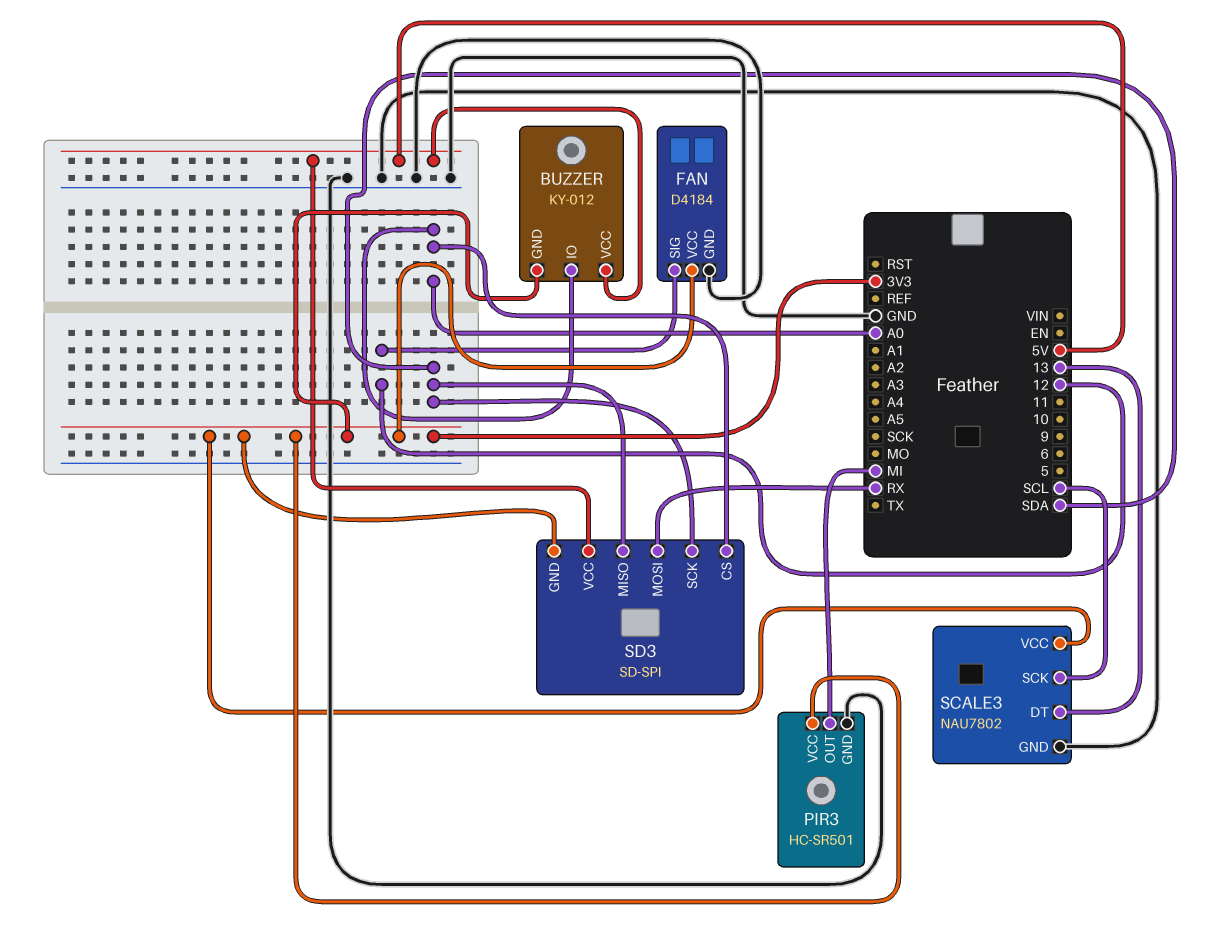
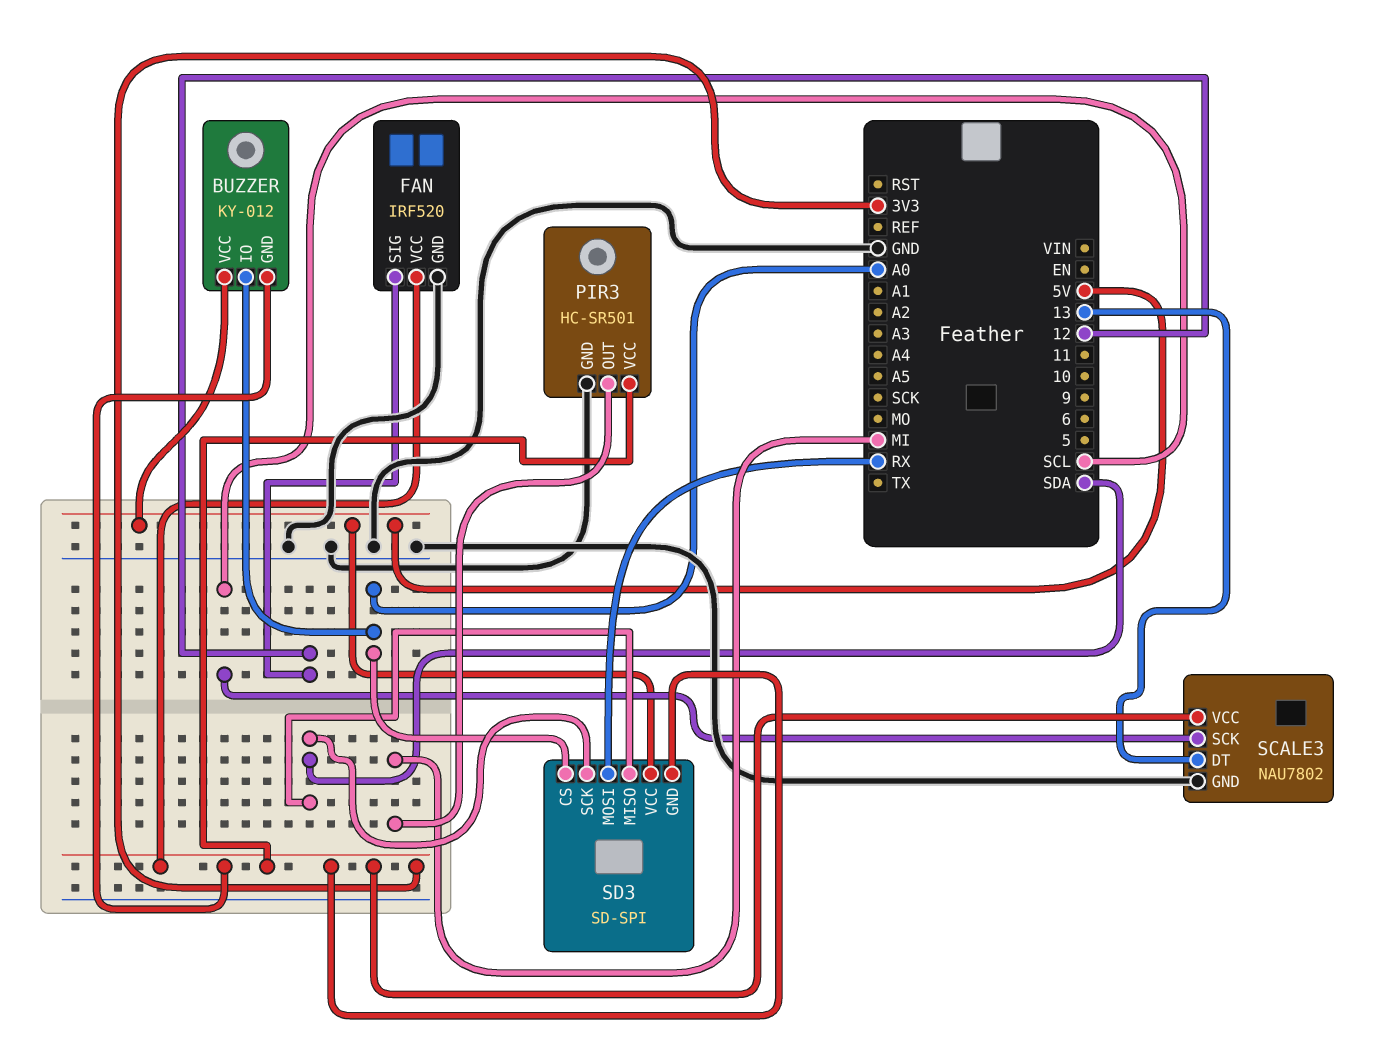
FAN: D4184 -> IRF520

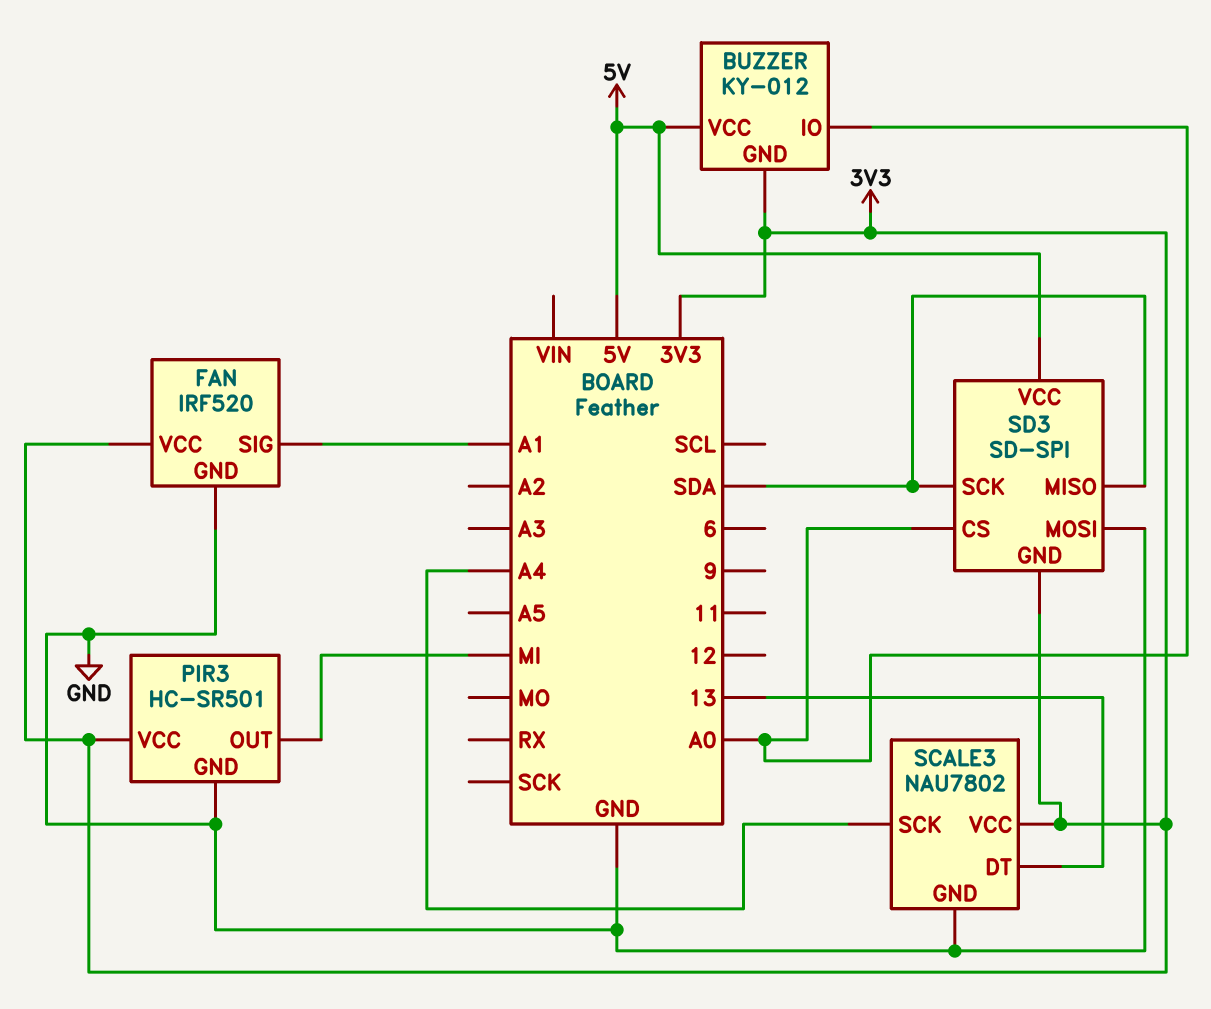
FAN pin SIG: 12 -> A1
SCALE3 pin SCK: SCL -> A4
SD3 pin MOSI: RX -> GND

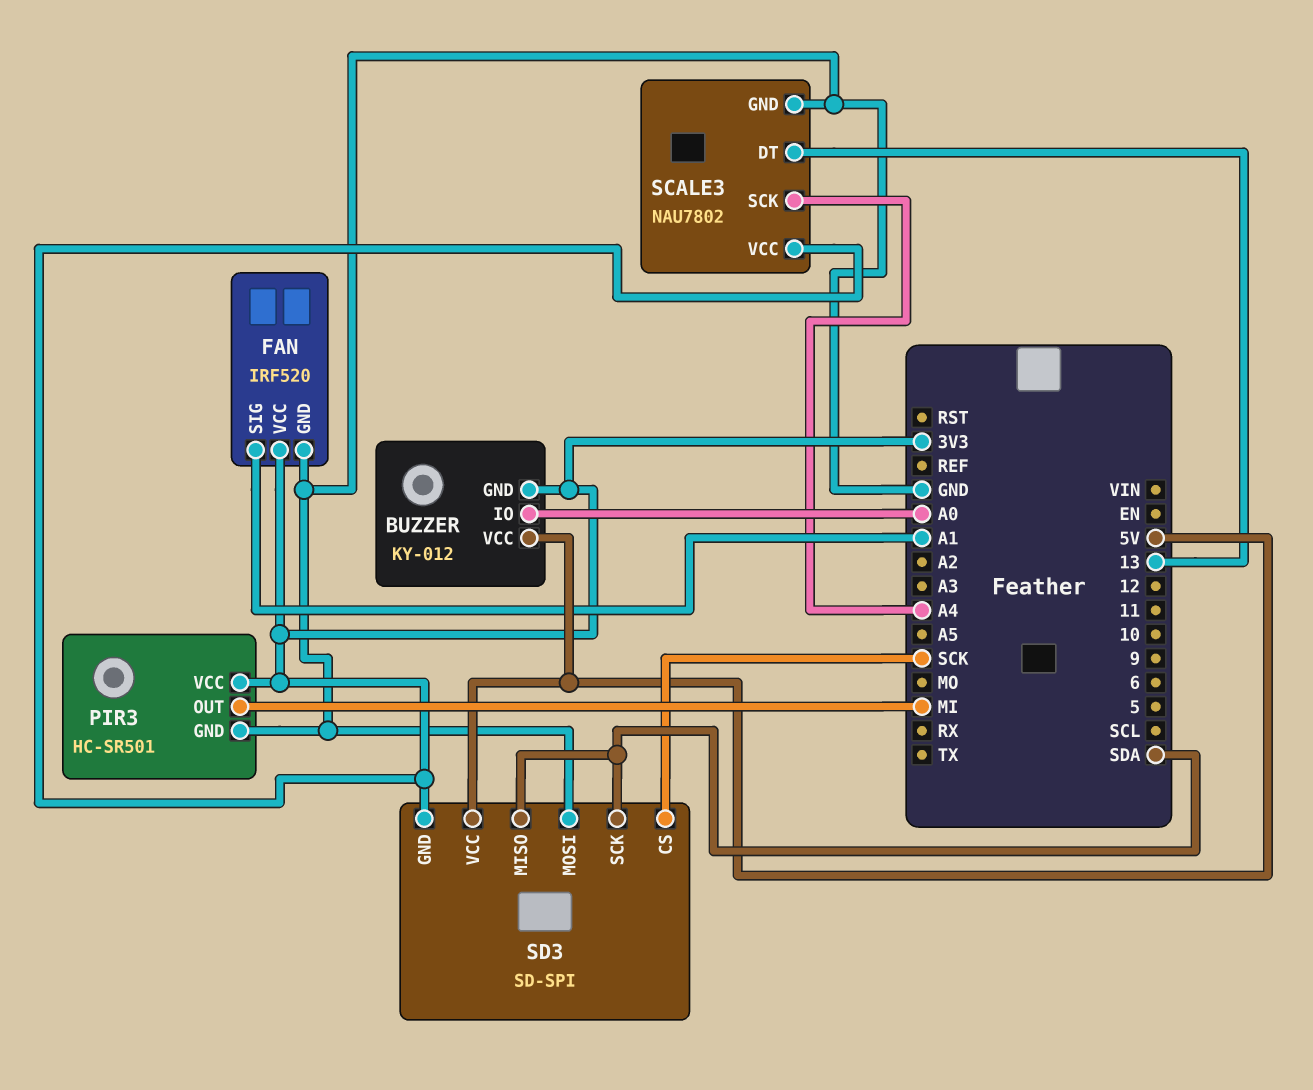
SD3 pin CS: A0 -> SCK

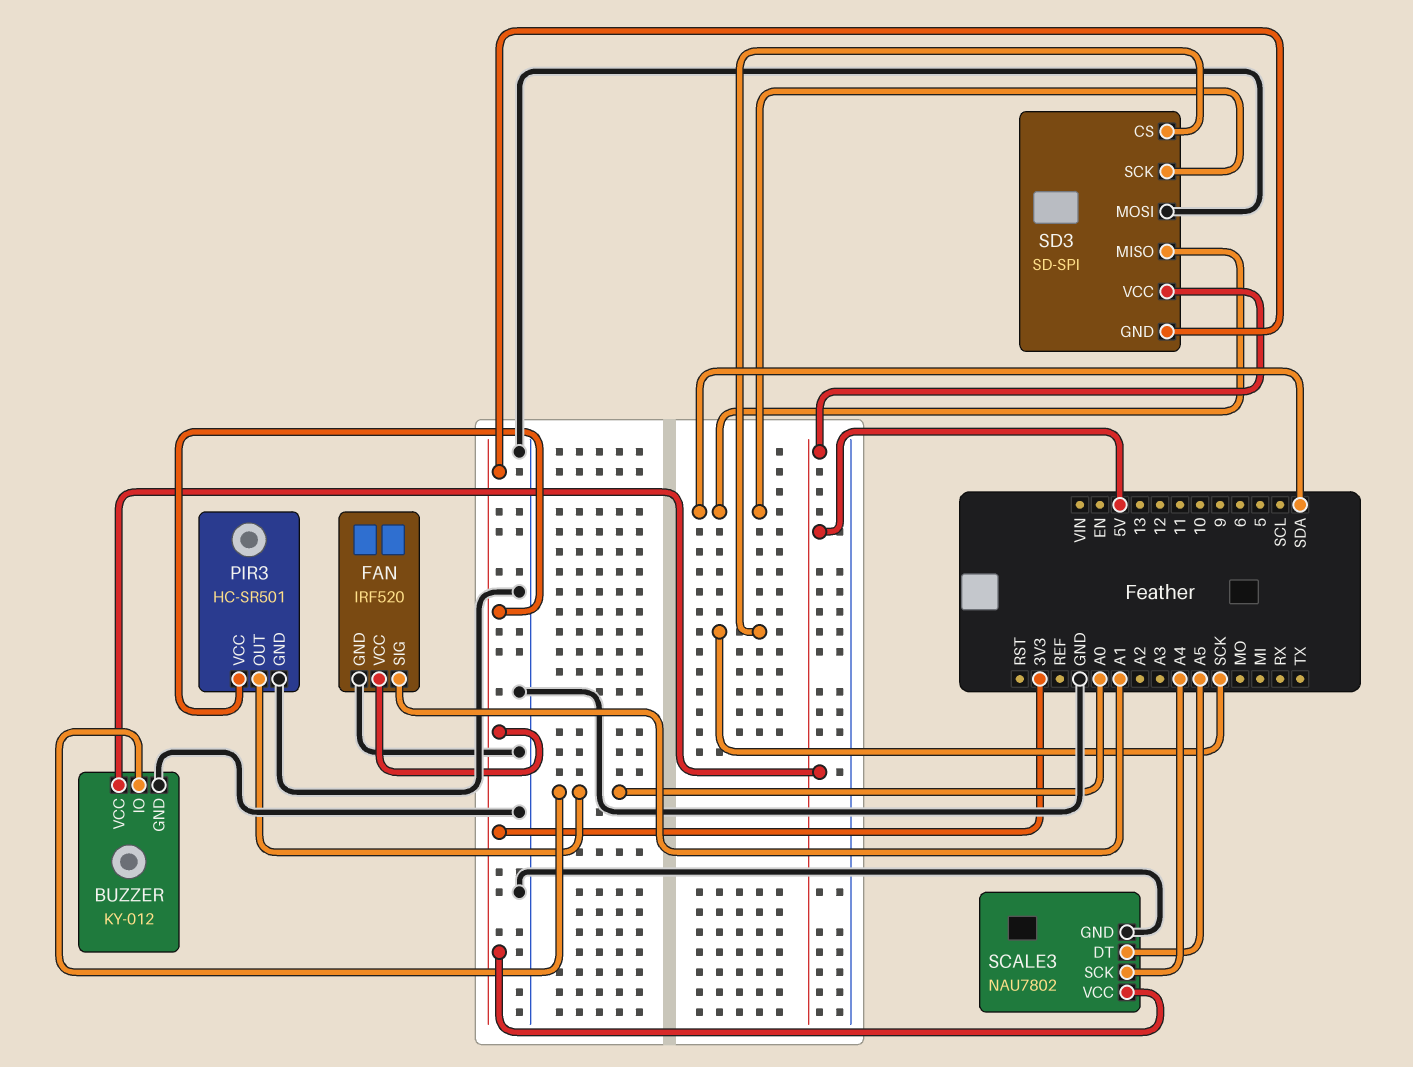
BUZZER pin GND: 3V3 -> GND
PIR3 pin OUT: MI -> A0
SCALE3 pin DT: 13 -> A5

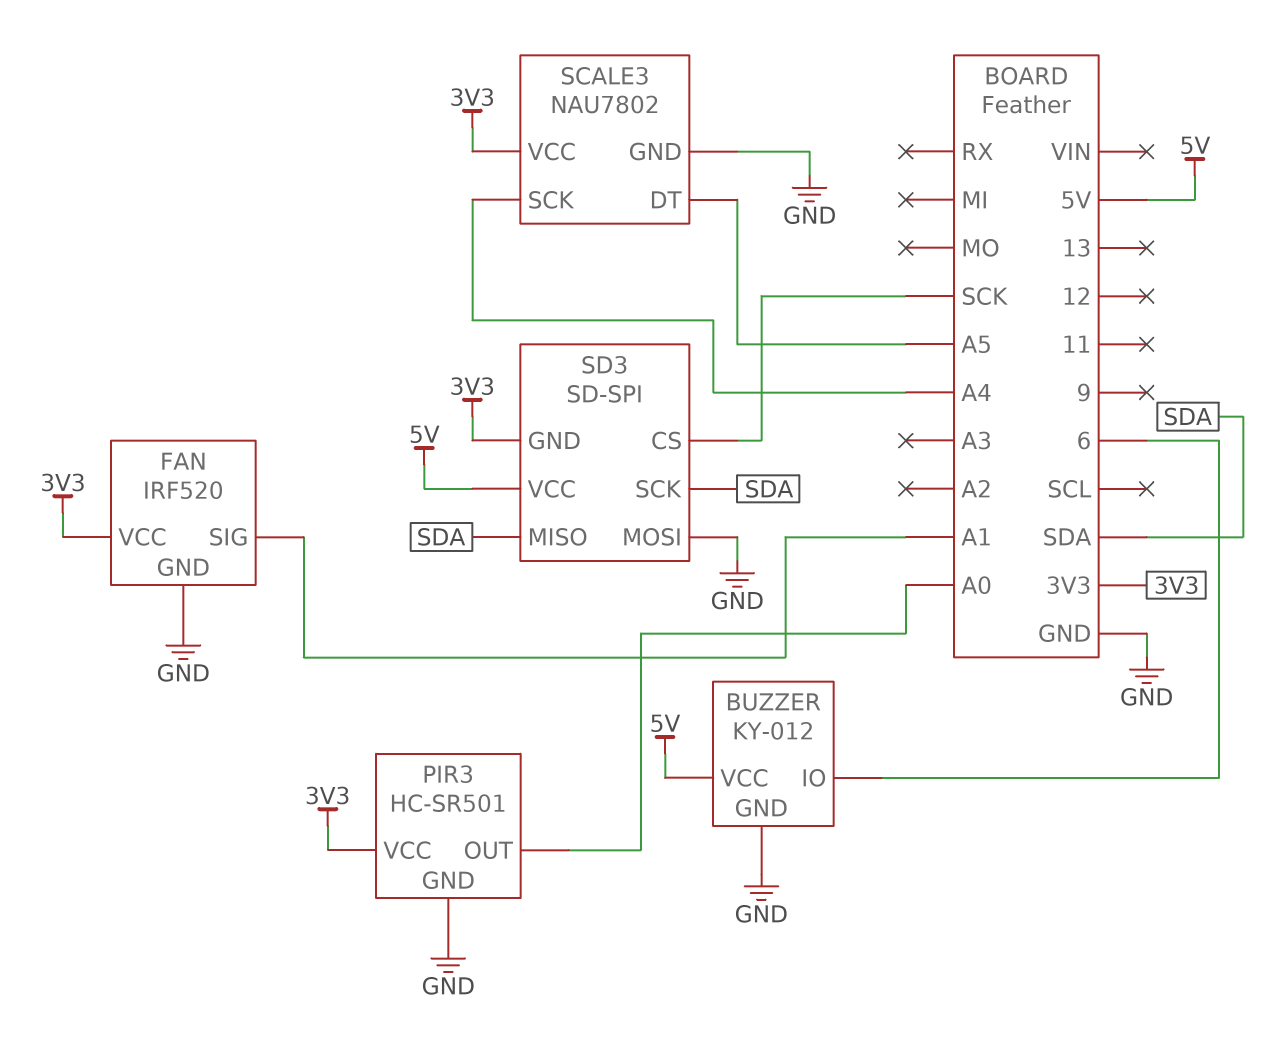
BUZZER pin IO: A0 -> 6

